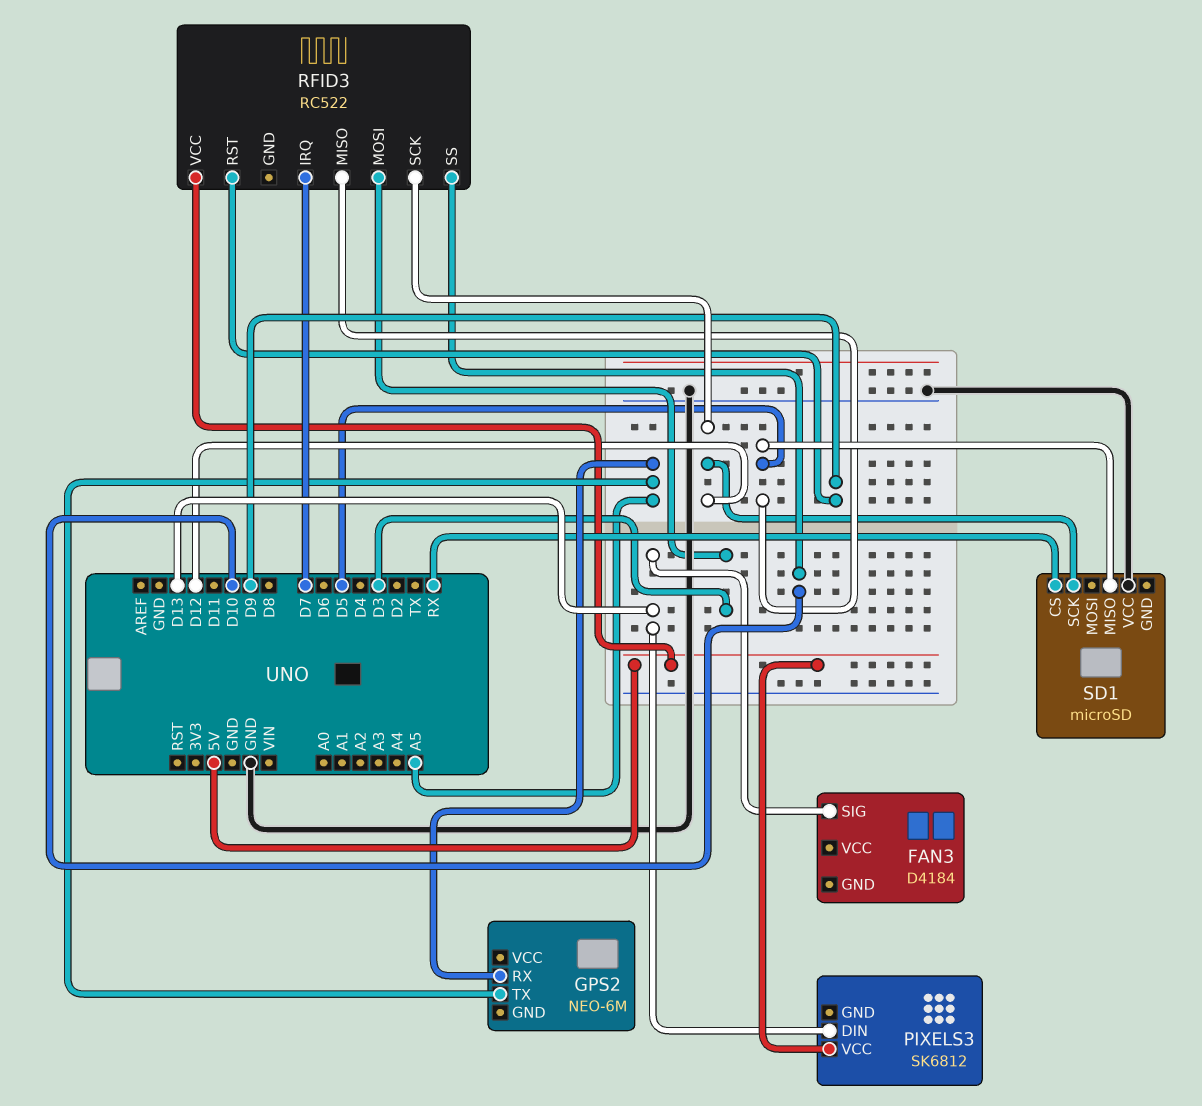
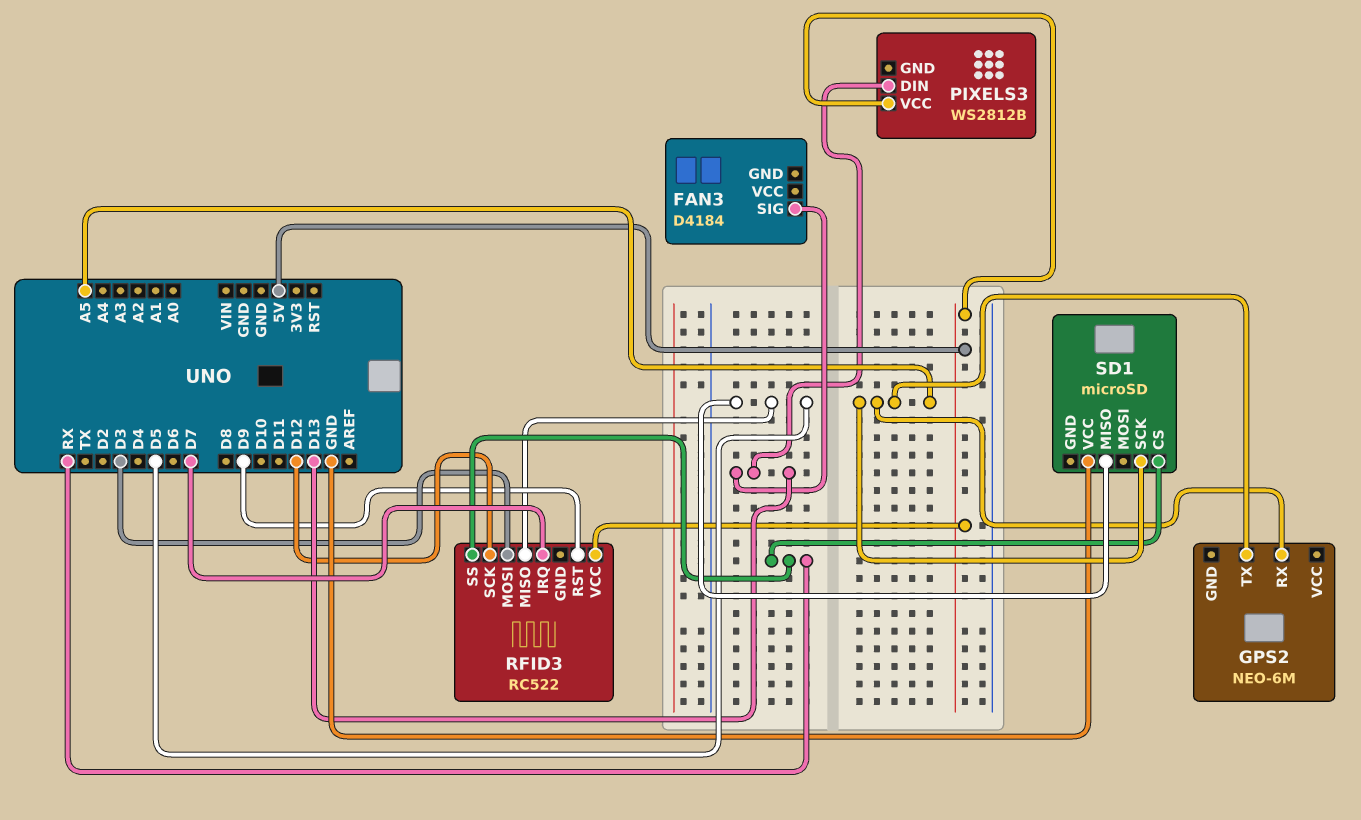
PIXELS3: SK6812 -> WS2812B
RFID3 pin SS: D10 -> RX
SD1 pin SCK: D12 -> A5

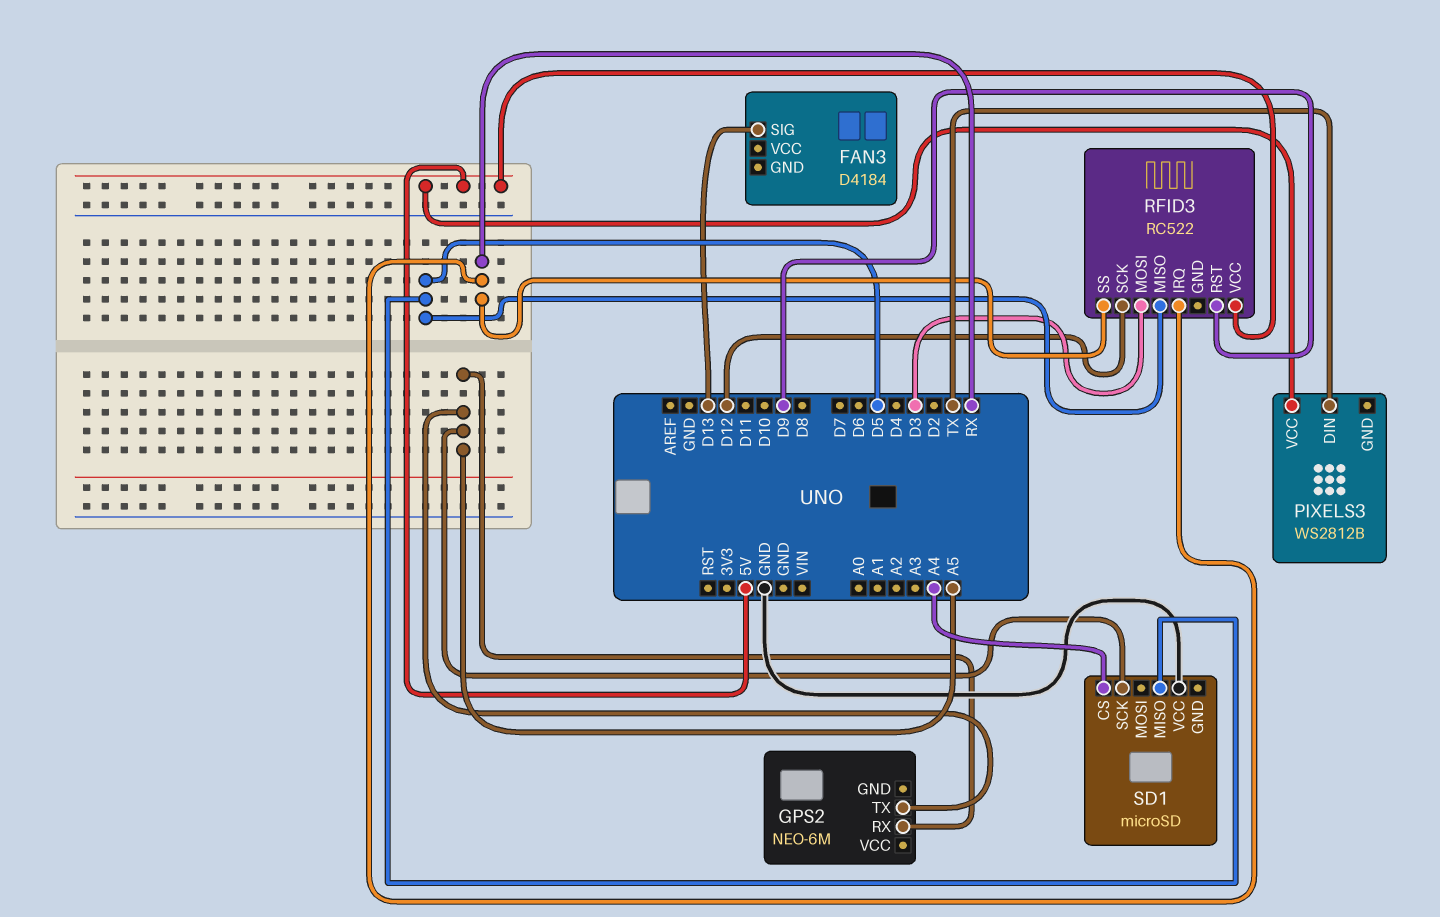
PIXELS3 pin DIN: D13 -> TX
RFID3 pin IRQ: D7 -> RX
SD1 pin CS: RX -> A4

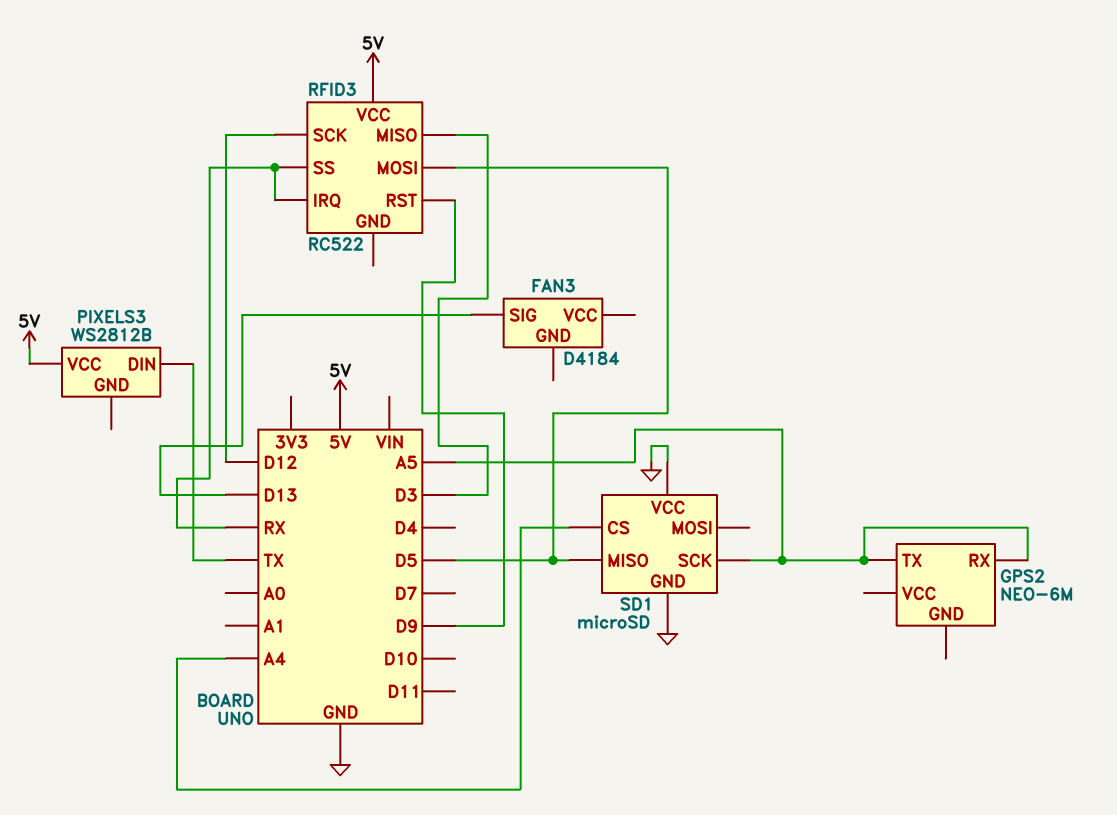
RFID3 pin MISO: D5 -> D3
RFID3 pin MOSI: D3 -> D5
SD1 pin GND: none -> GND

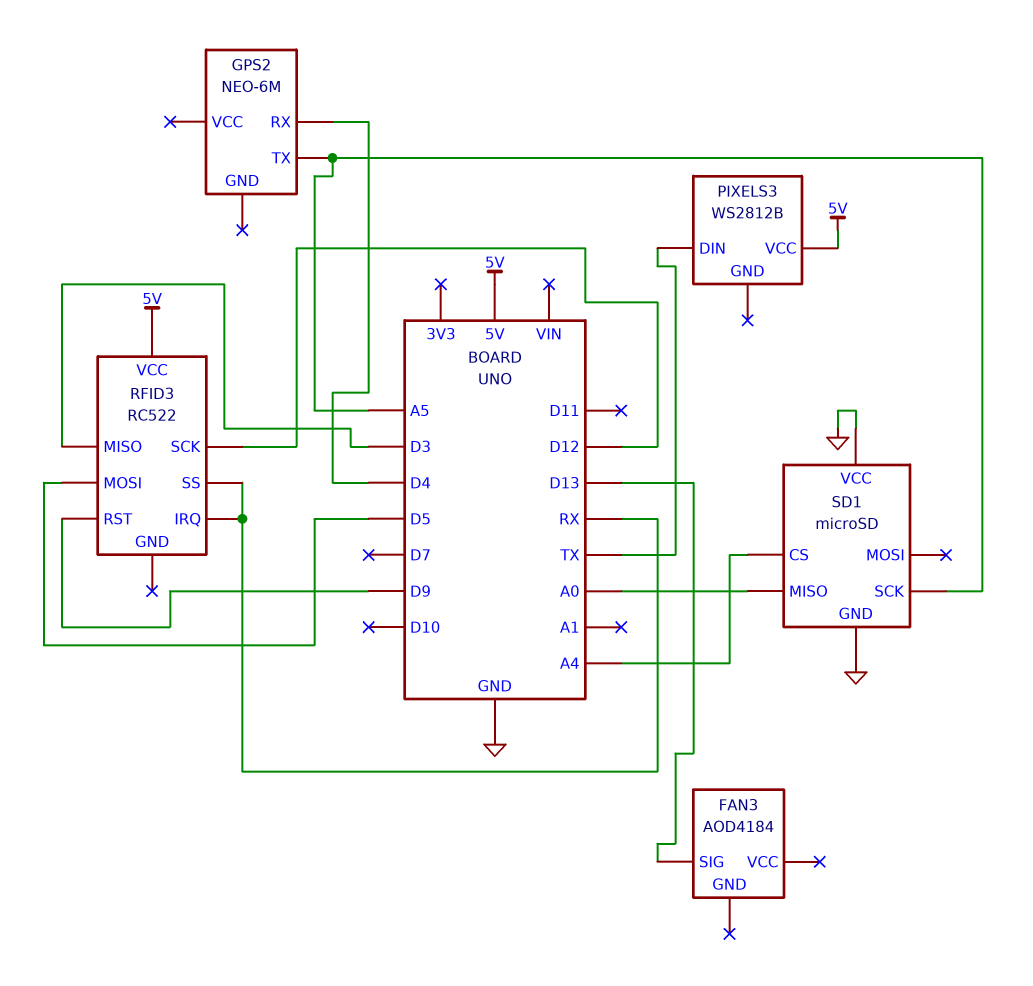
FAN3: D4184 -> AOD4184
GPS2 pin RX: A5 -> D4
SD1 pin MISO: D5 -> A0

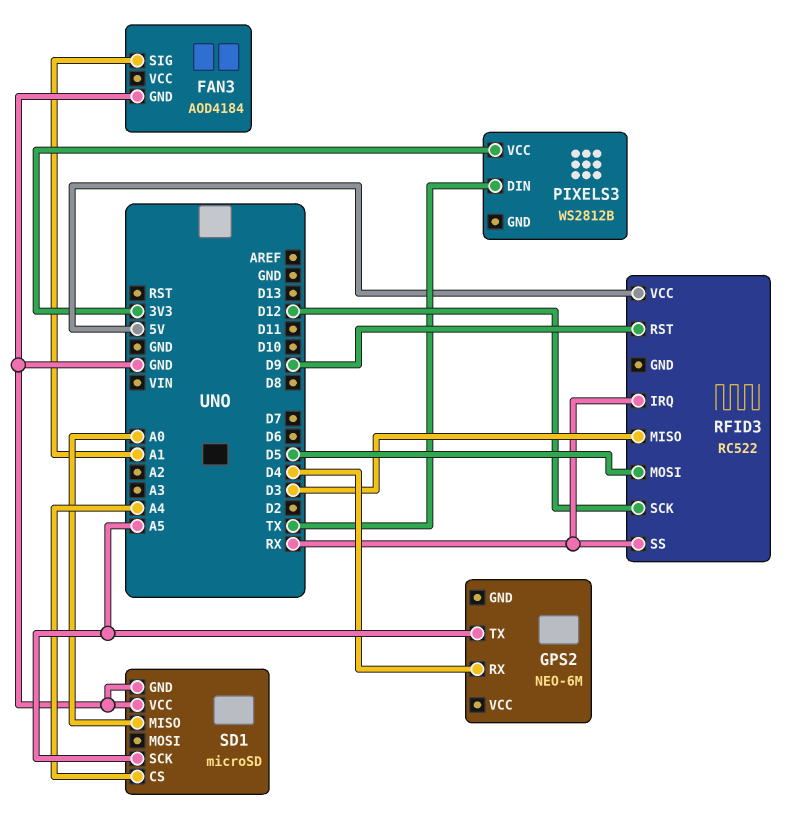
FAN3 pin GND: none -> GND
FAN3 pin SIG: D13 -> A1
PIXELS3 pin VCC: 5V -> 3V3

